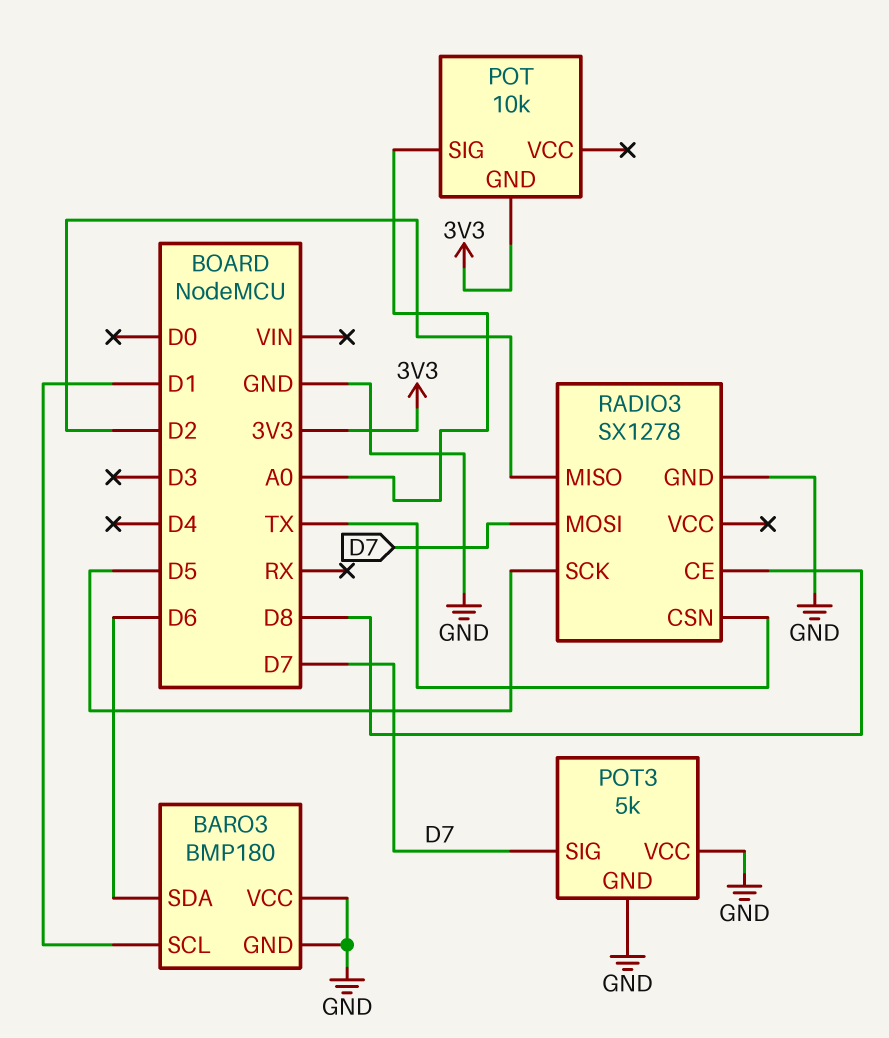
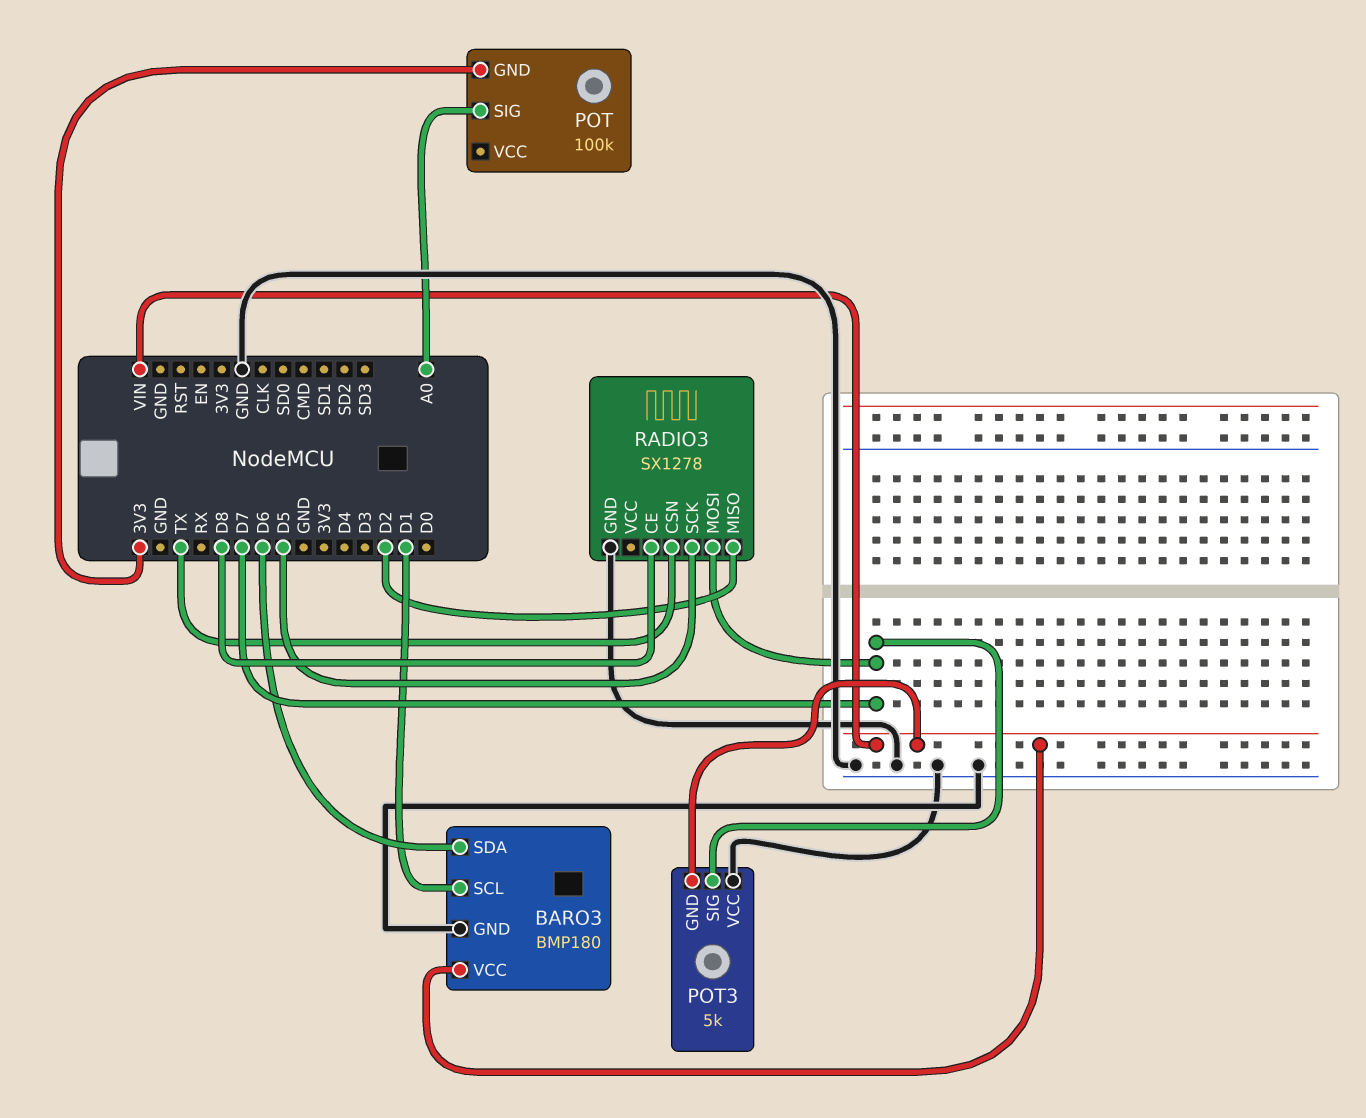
BARO3 pin VCC: GND -> VIN
POT: 10k -> 100k
POT3 pin GND: GND -> VIN

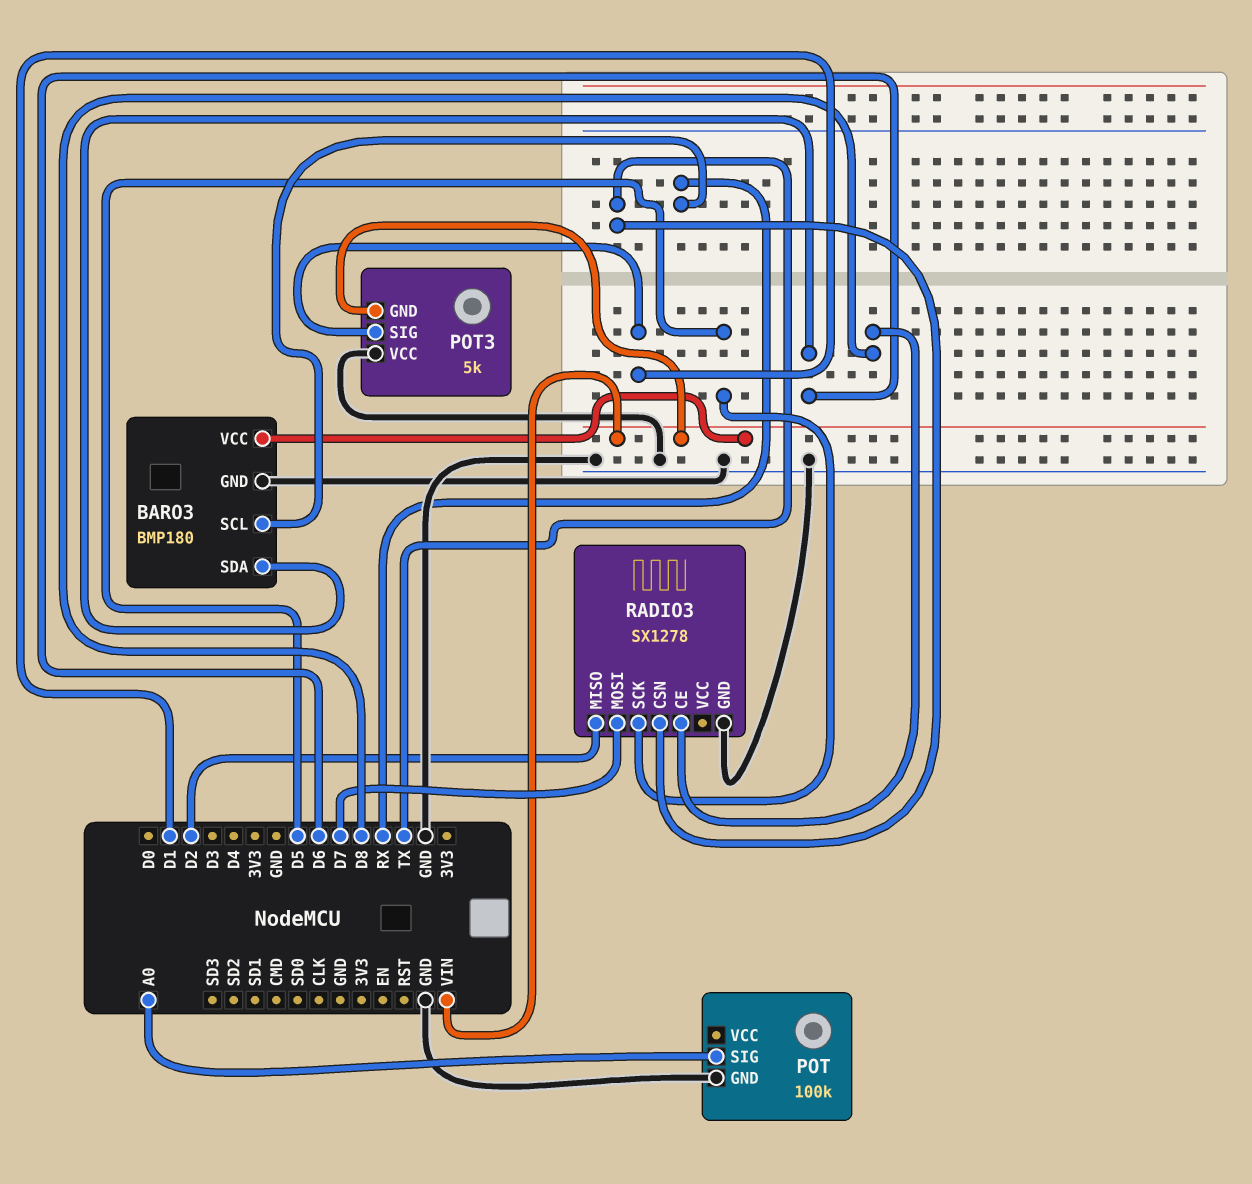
BARO3 pin SCL: D1 -> RX
POT pin GND: 3V3 -> GND
POT3 pin SIG: D7 -> D1

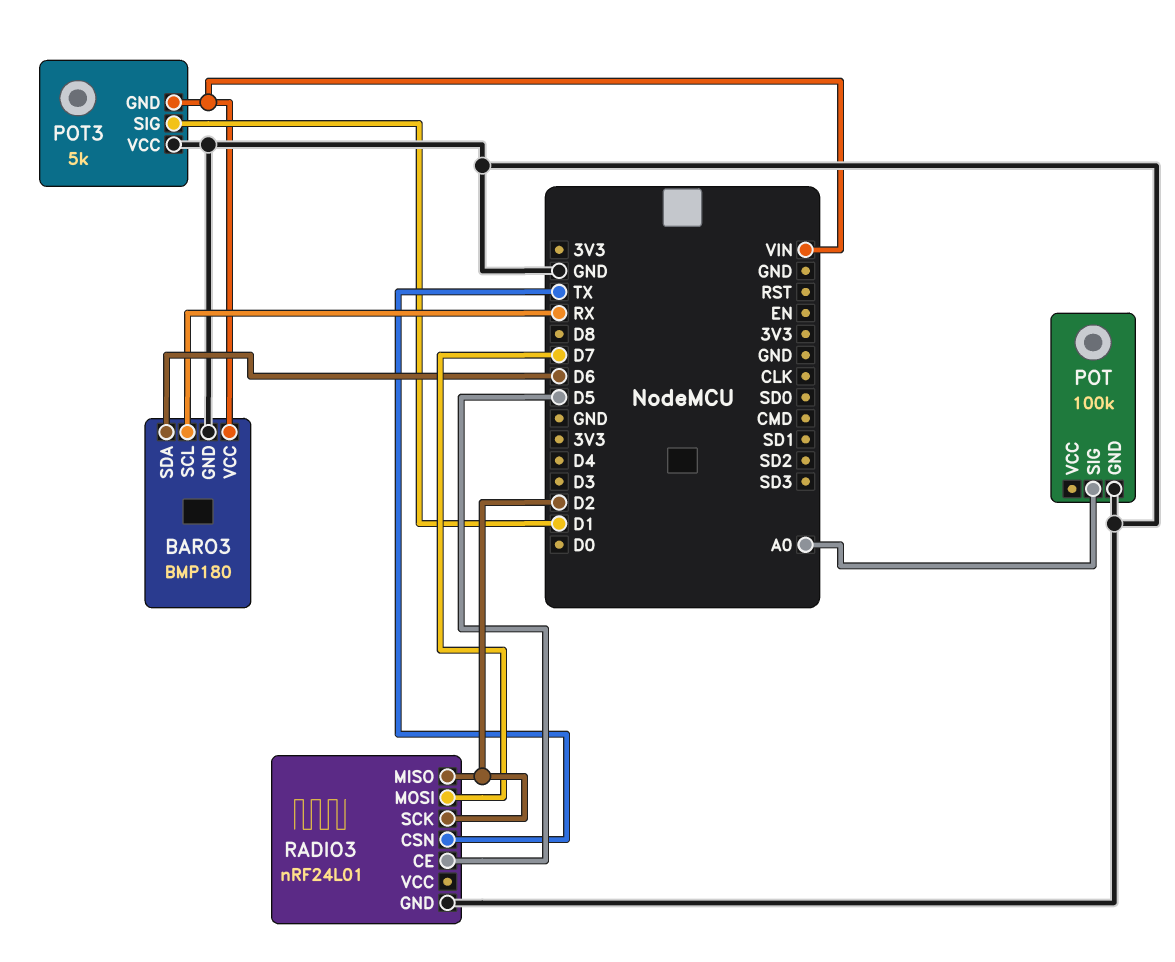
RADIO3: SX1278 -> nRF24L01
RADIO3 pin CE: D8 -> D5
RADIO3 pin SCK: D5 -> D2

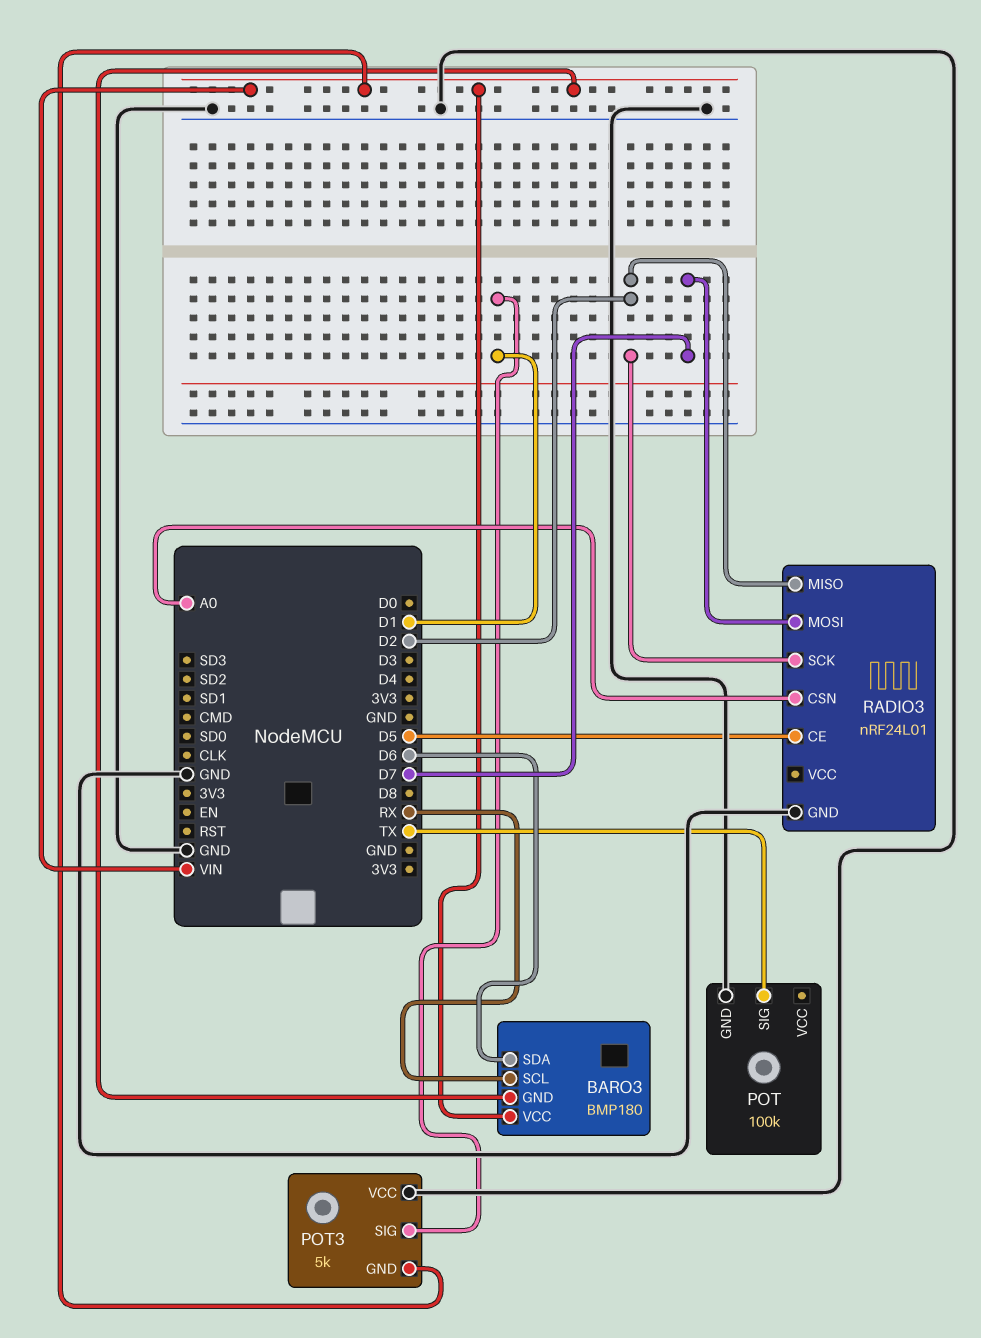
BARO3 pin GND: GND -> VIN
POT pin SIG: A0 -> TX
RADIO3 pin CSN: TX -> A0

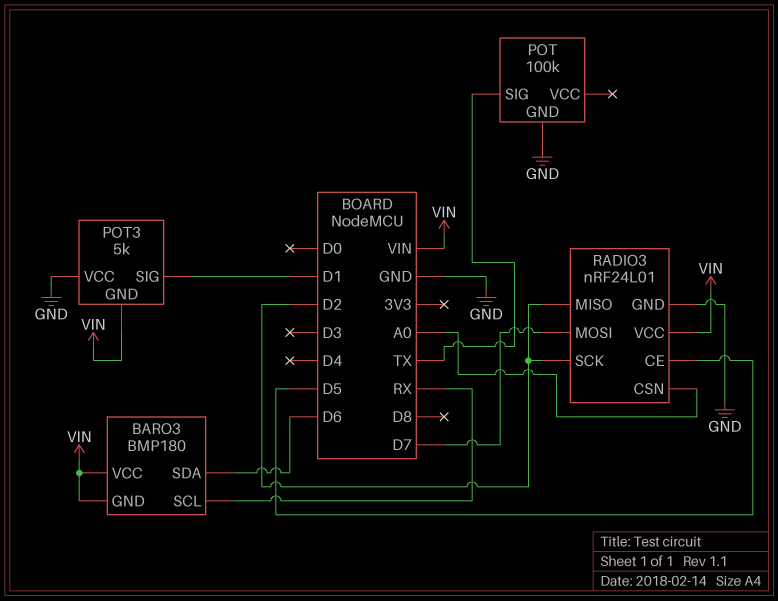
RADIO3 pin VCC: none -> VIN

